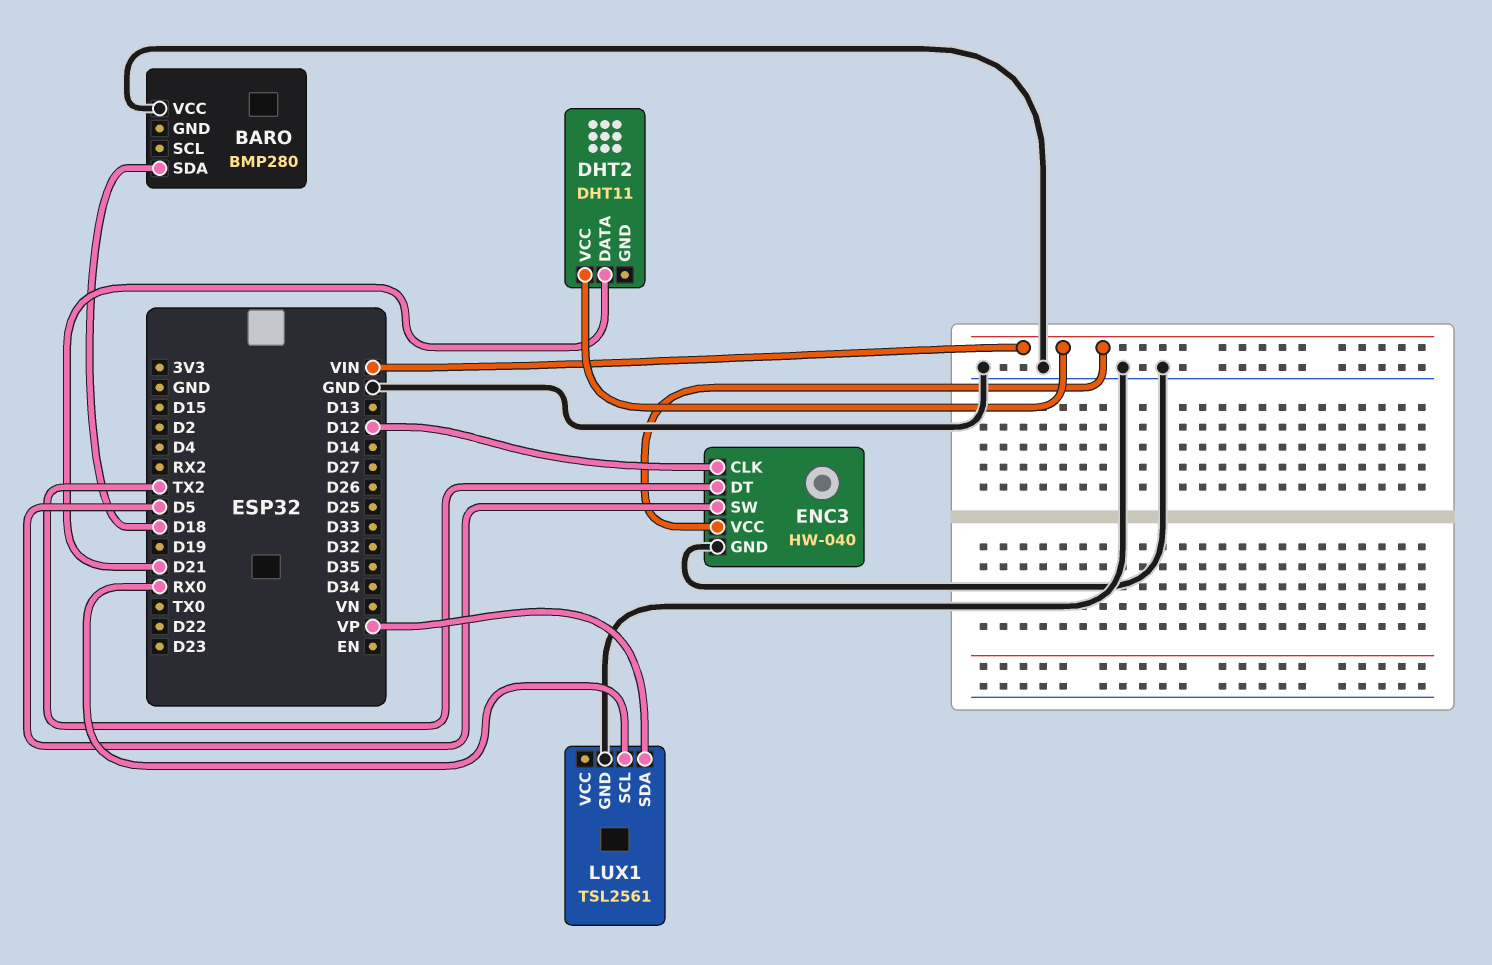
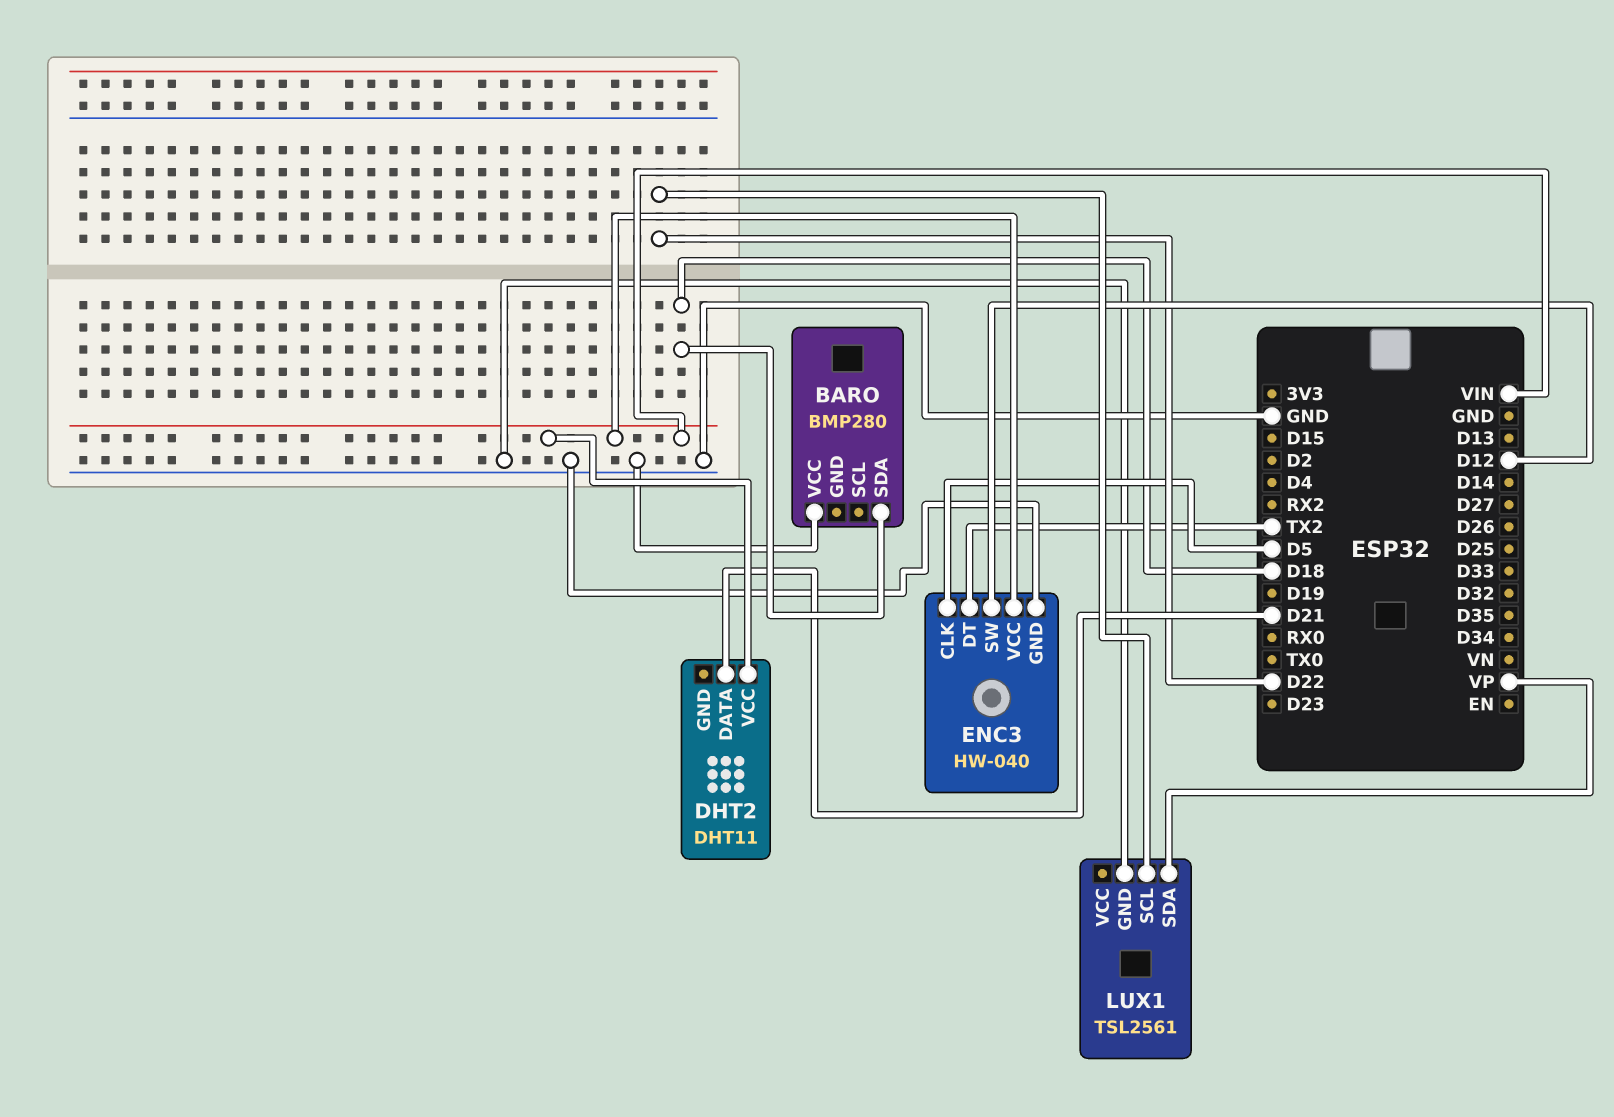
ENC3 pin CLK: D12 -> D5
ENC3 pin SW: D5 -> D12
LUX1 pin SCL: RX0 -> D22

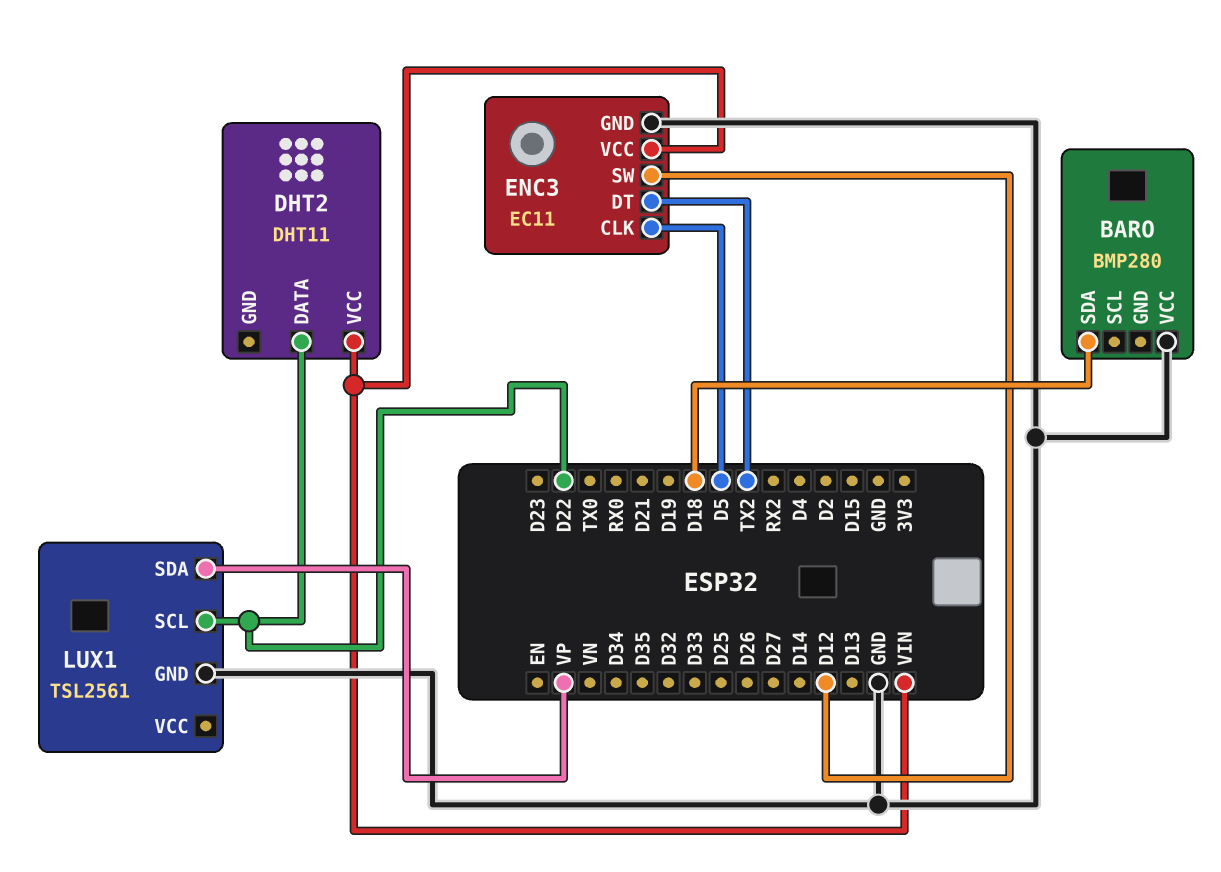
DHT2 pin DATA: D21 -> D22
ENC3: HW-040 -> EC11

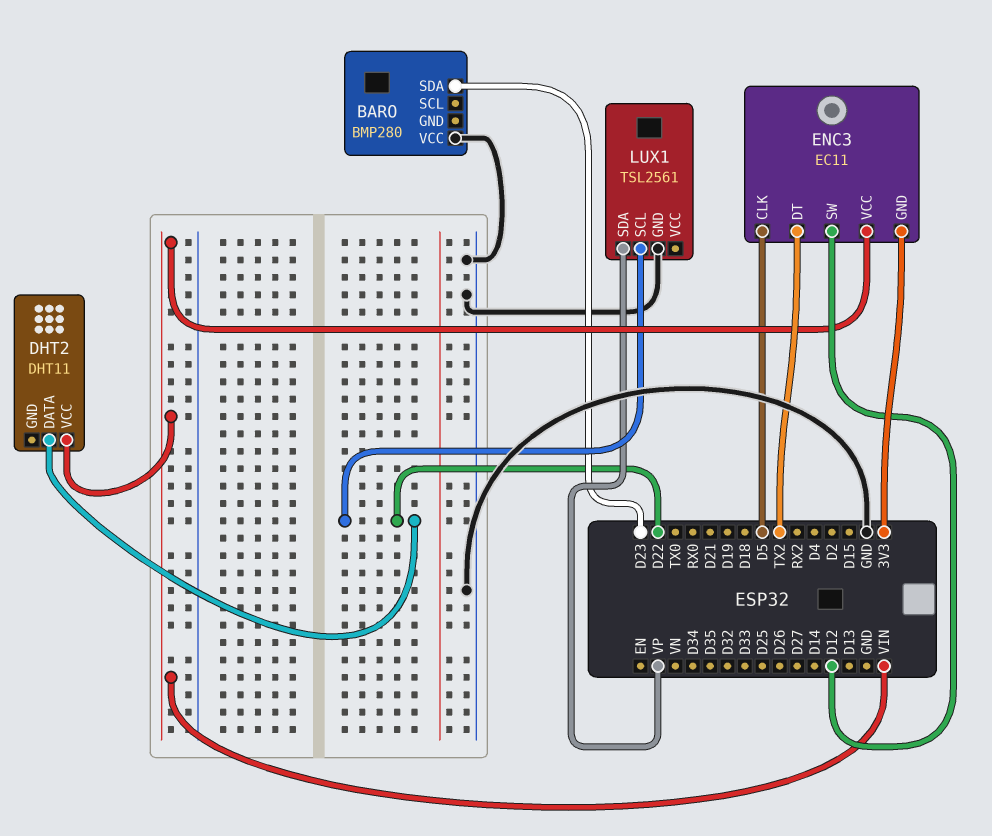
BARO pin SDA: D18 -> D23
ENC3 pin GND: GND -> 3V3

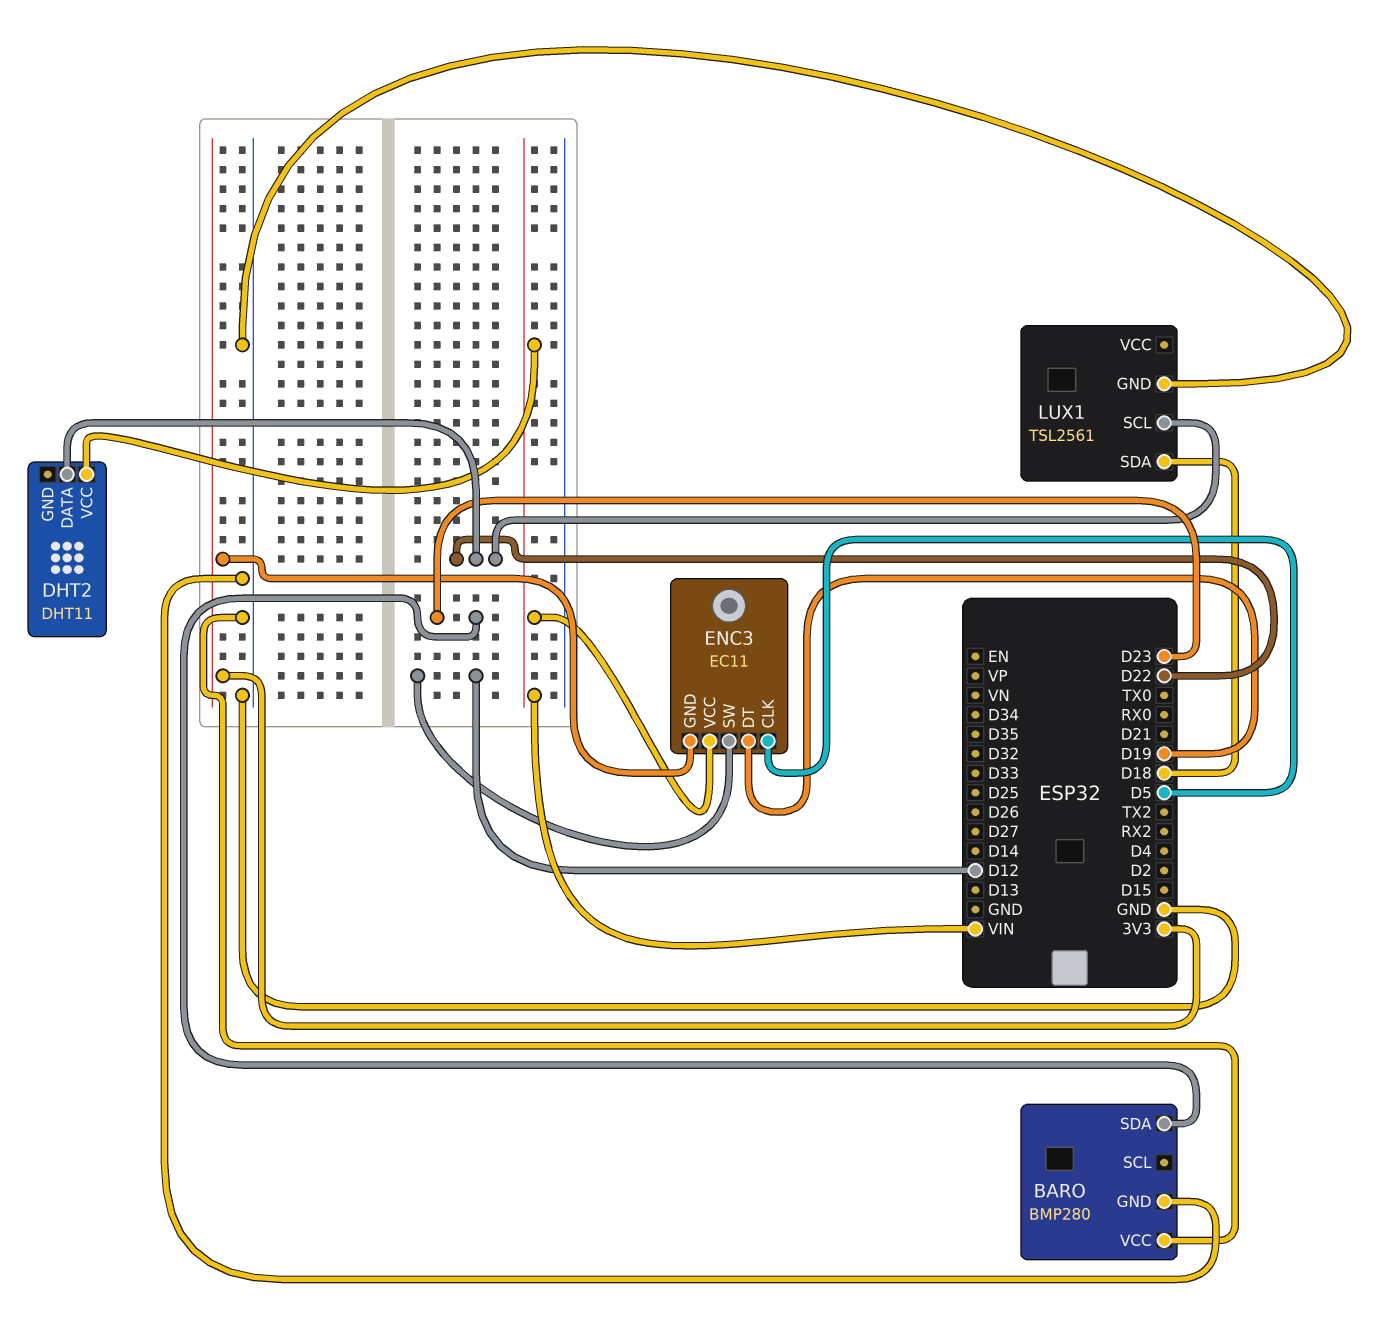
BARO pin GND: none -> GND
ENC3 pin DT: TX2 -> D19
LUX1 pin SDA: VP -> D18

